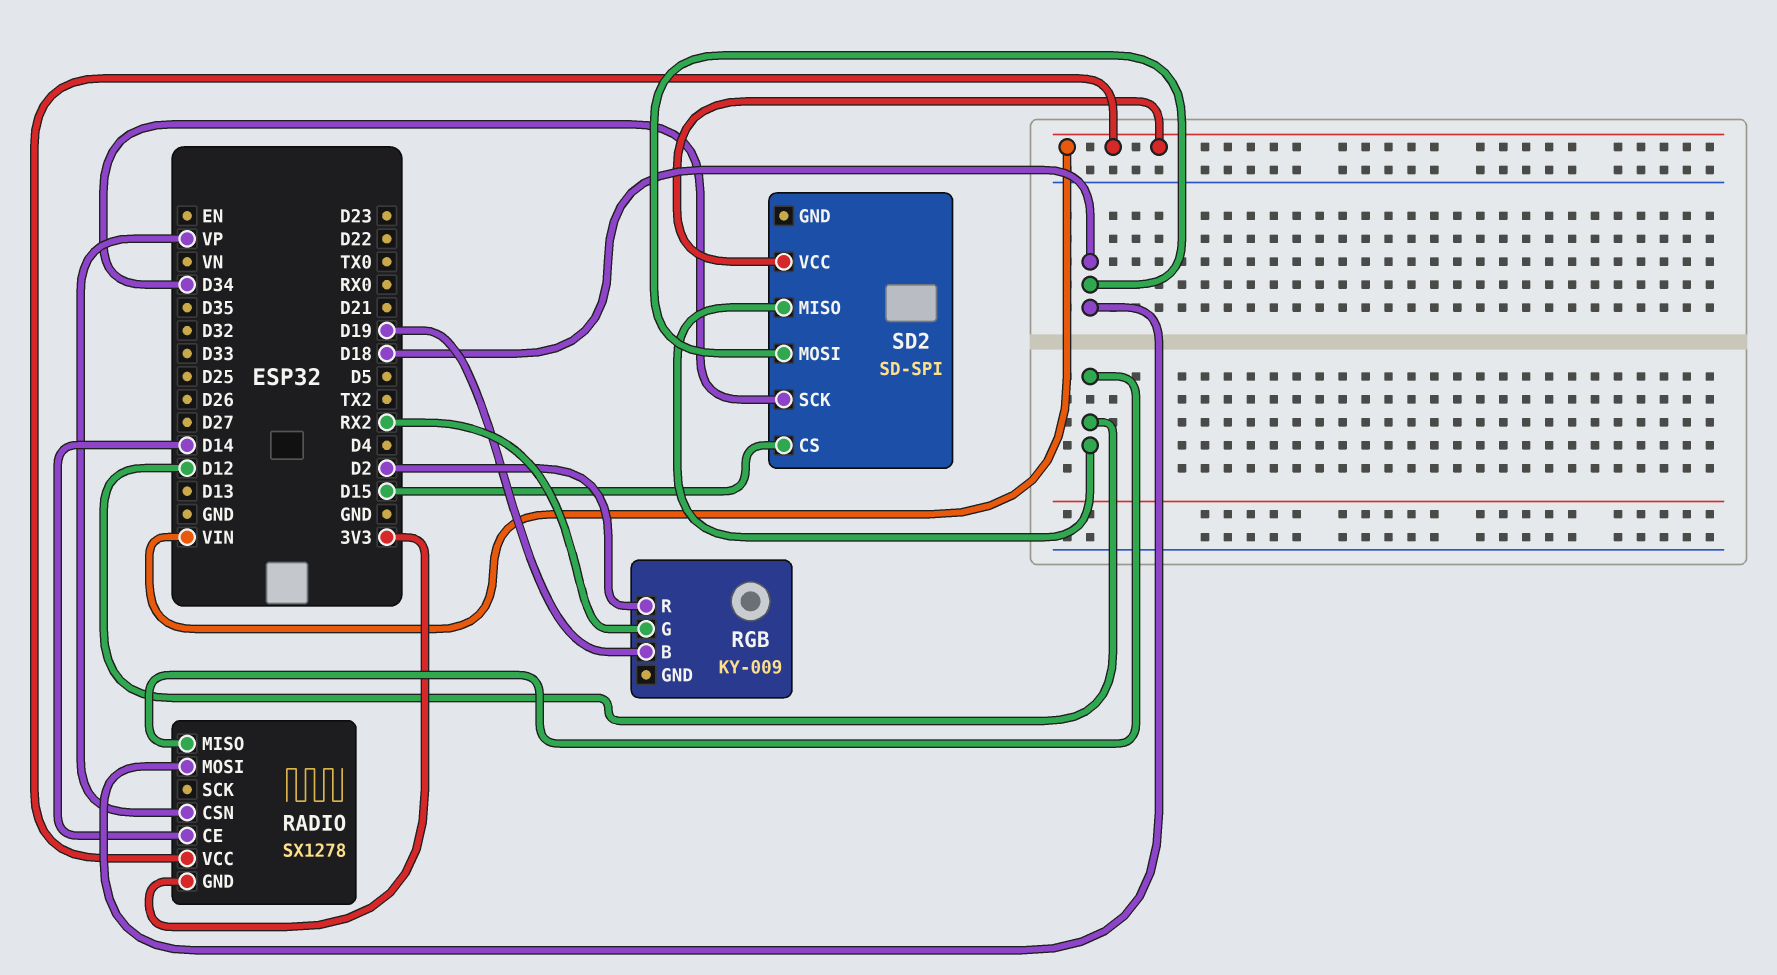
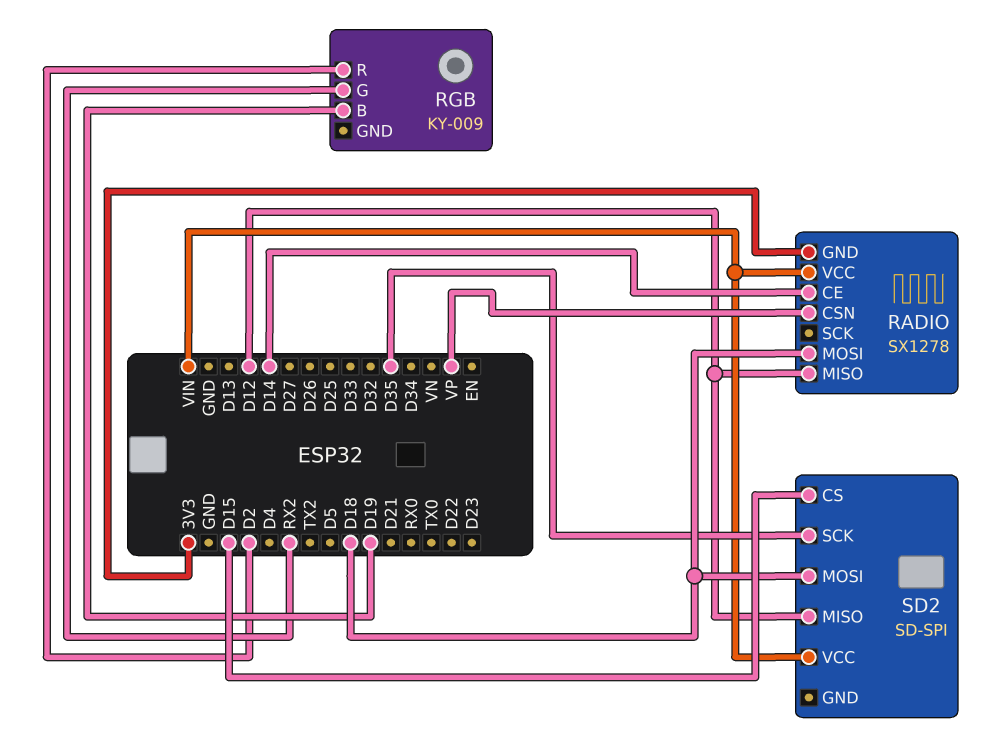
SD2 pin SCK: D34 -> D35

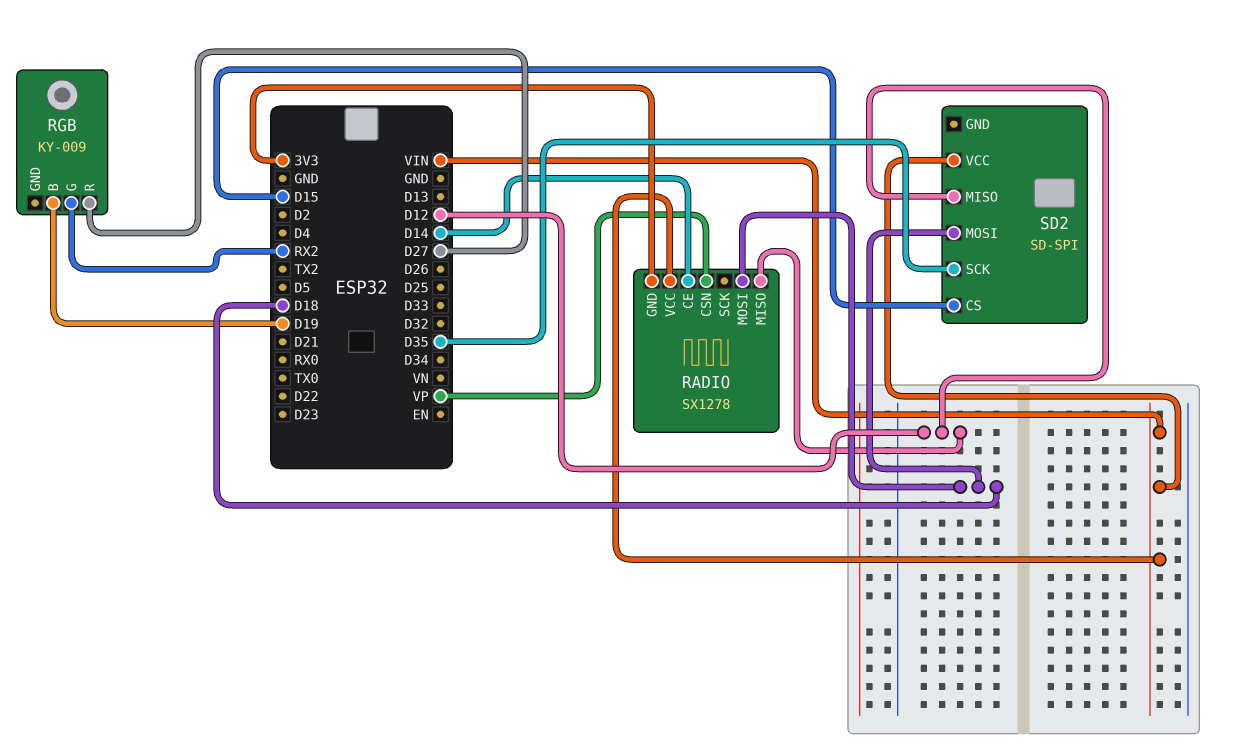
RGB pin R: D2 -> D27

